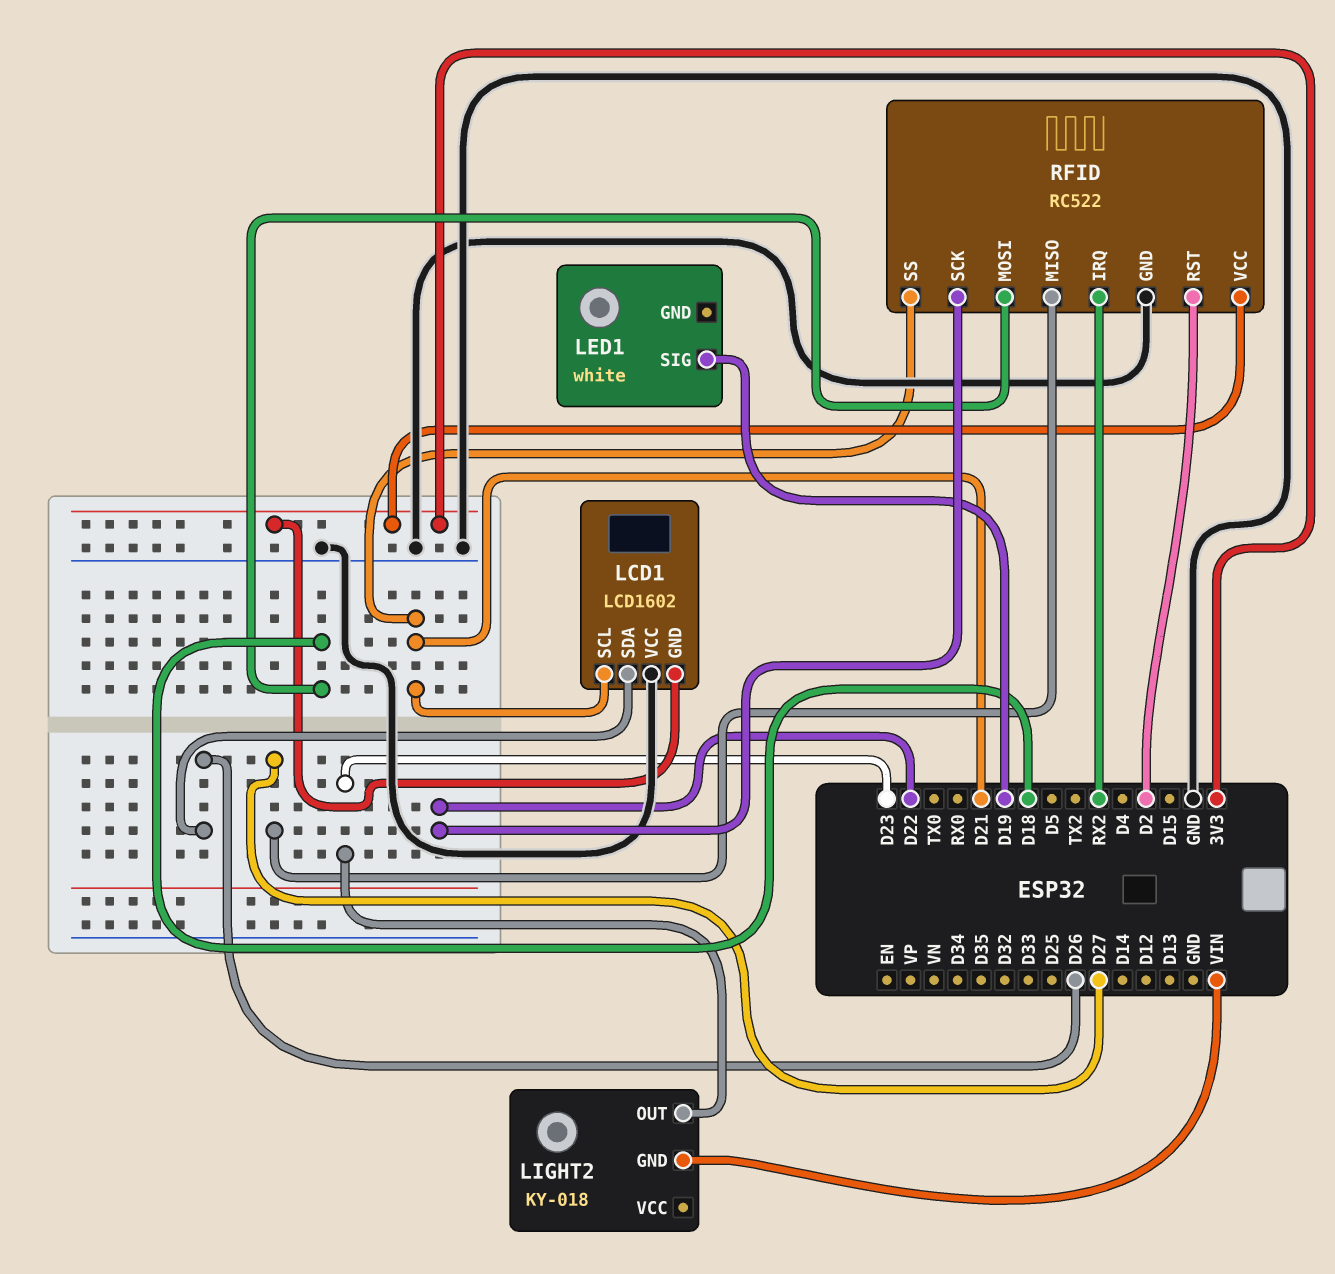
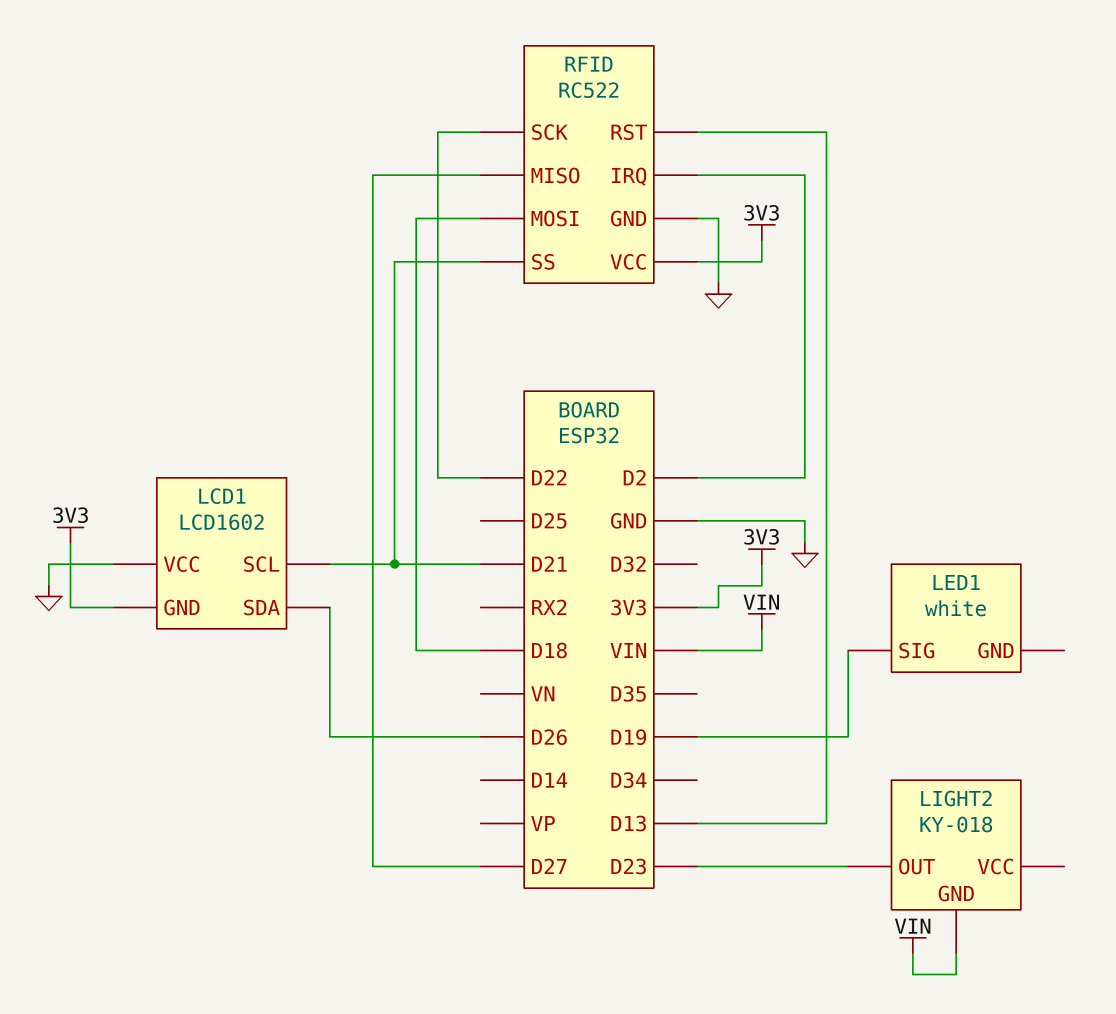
RFID pin IRQ: RX2 -> D2
RFID pin RST: D2 -> D13

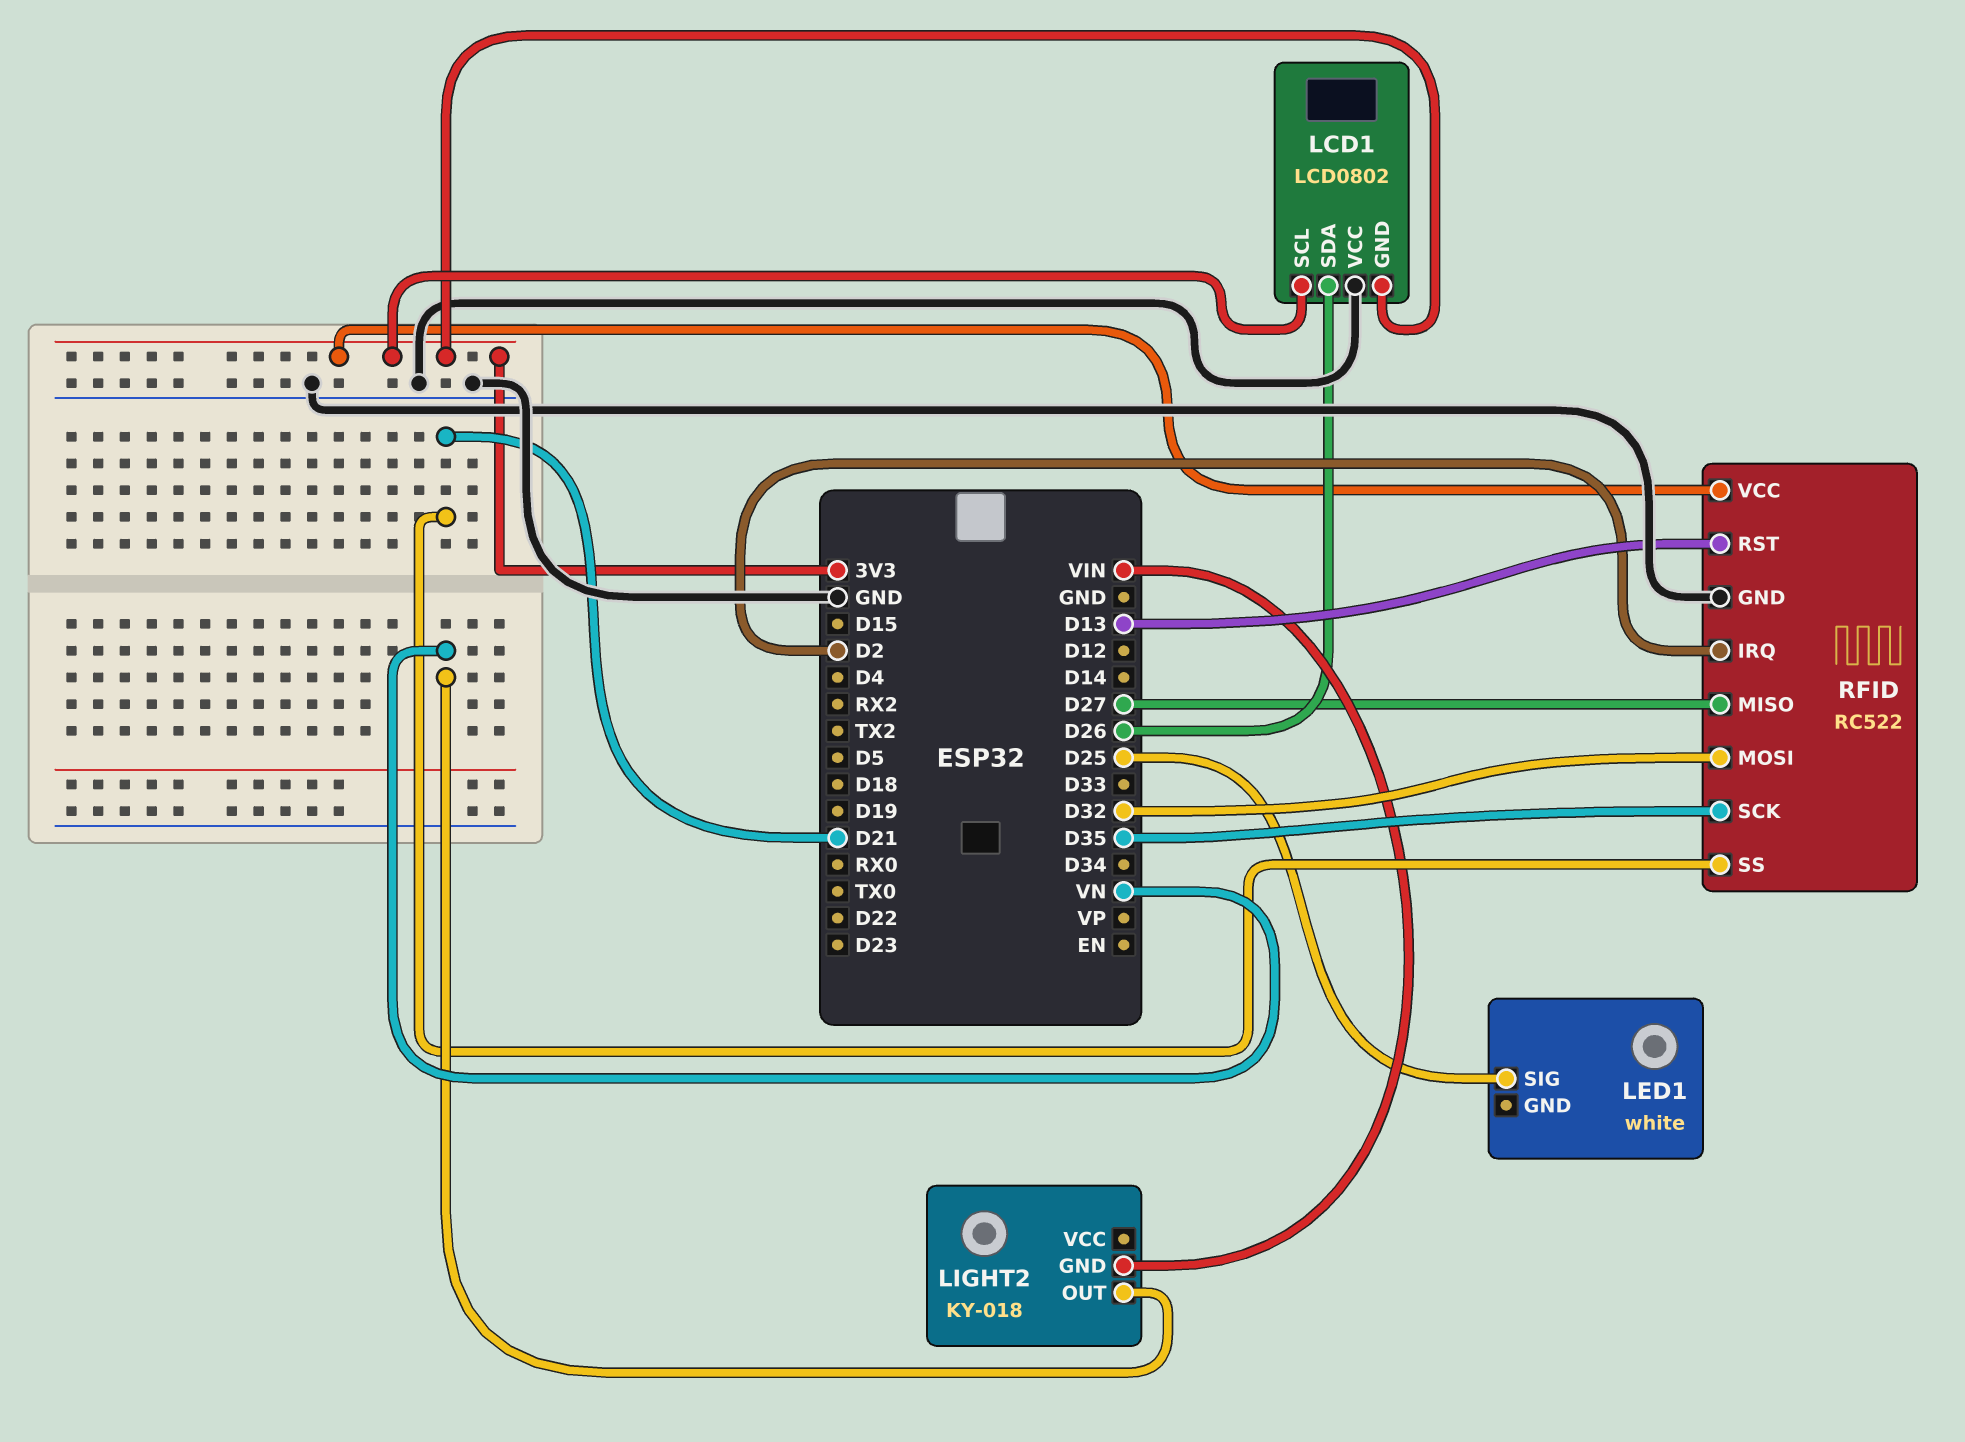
LCD1: LCD1602 -> LCD0802
LCD1 pin SCL: D21 -> 3V3
LED1 pin SIG: D19 -> D25
LIGHT2 pin OUT: D23 -> VN
RFID pin MOSI: D18 -> D32
RFID pin SCK: D22 -> D35

